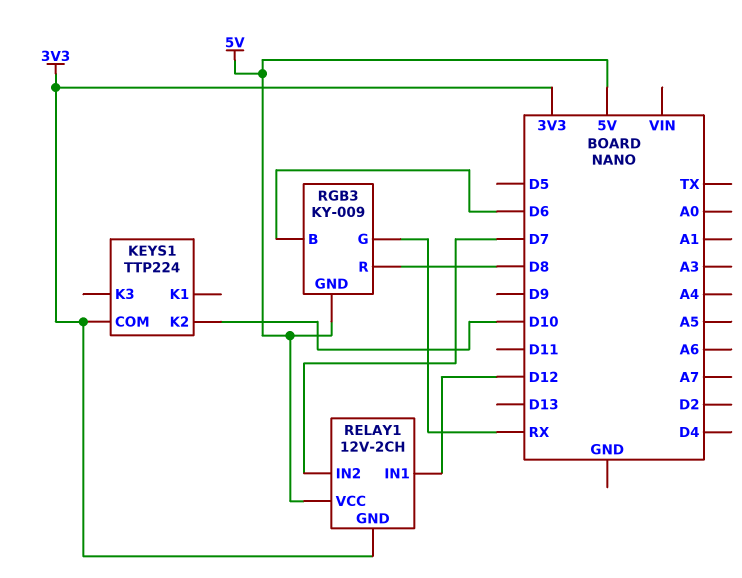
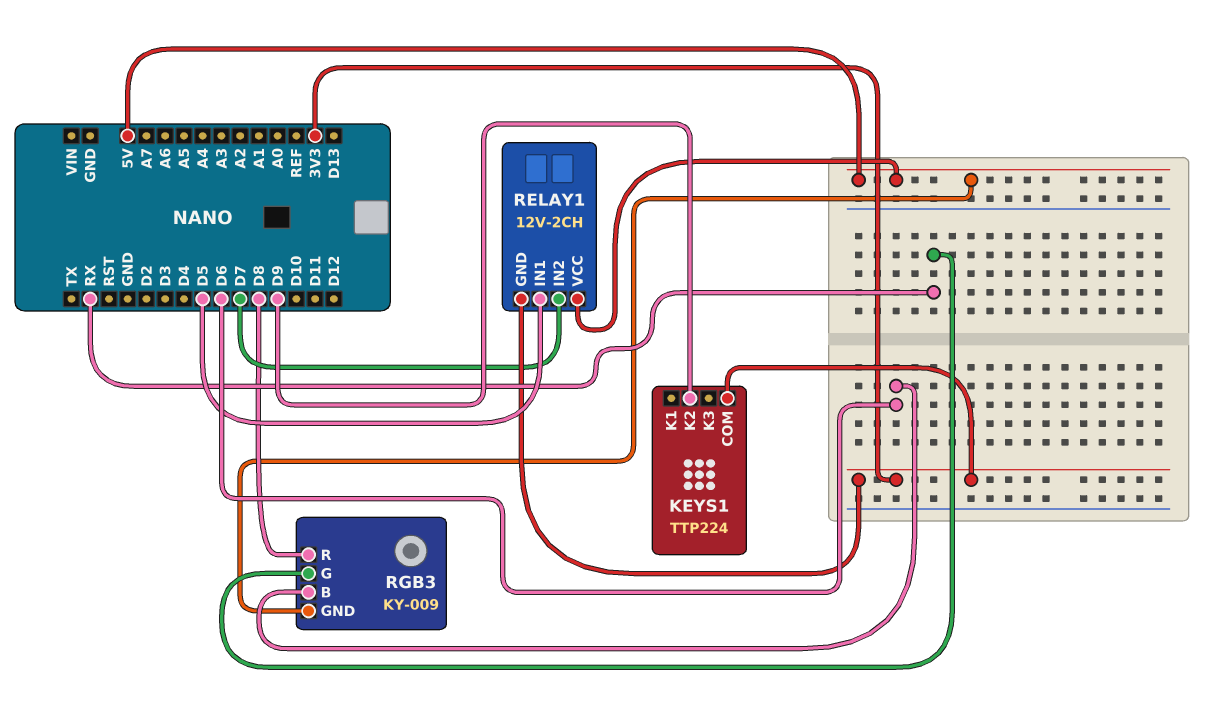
KEYS1 pin K2: D10 -> D9
RELAY1 pin IN1: D12 -> D5

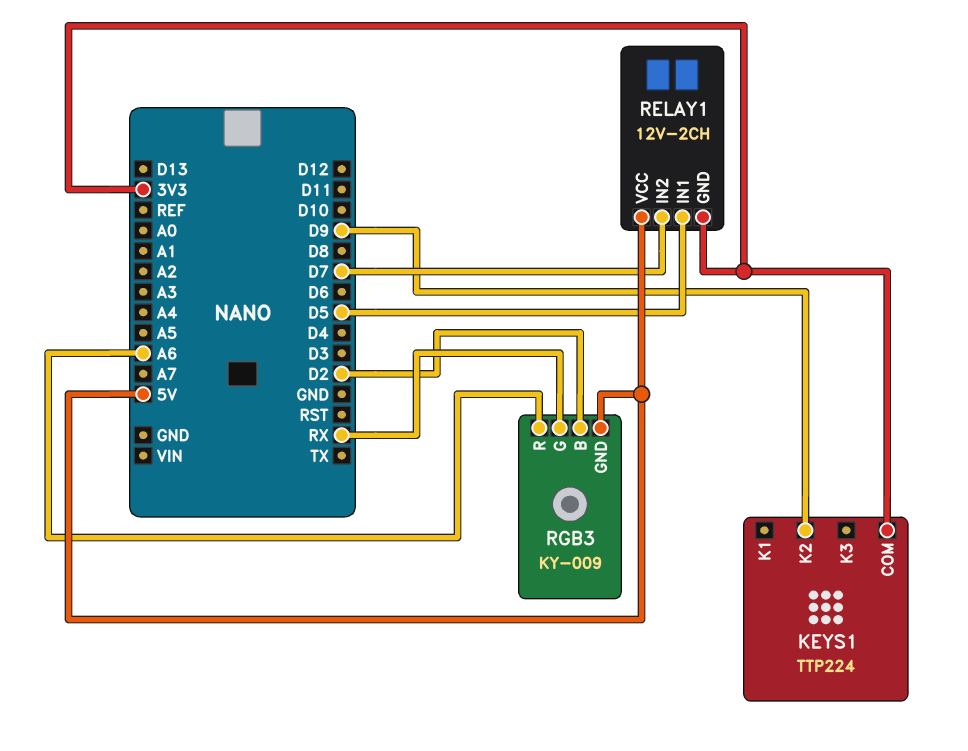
RGB3 pin B: D6 -> D2
RGB3 pin R: D8 -> A6

